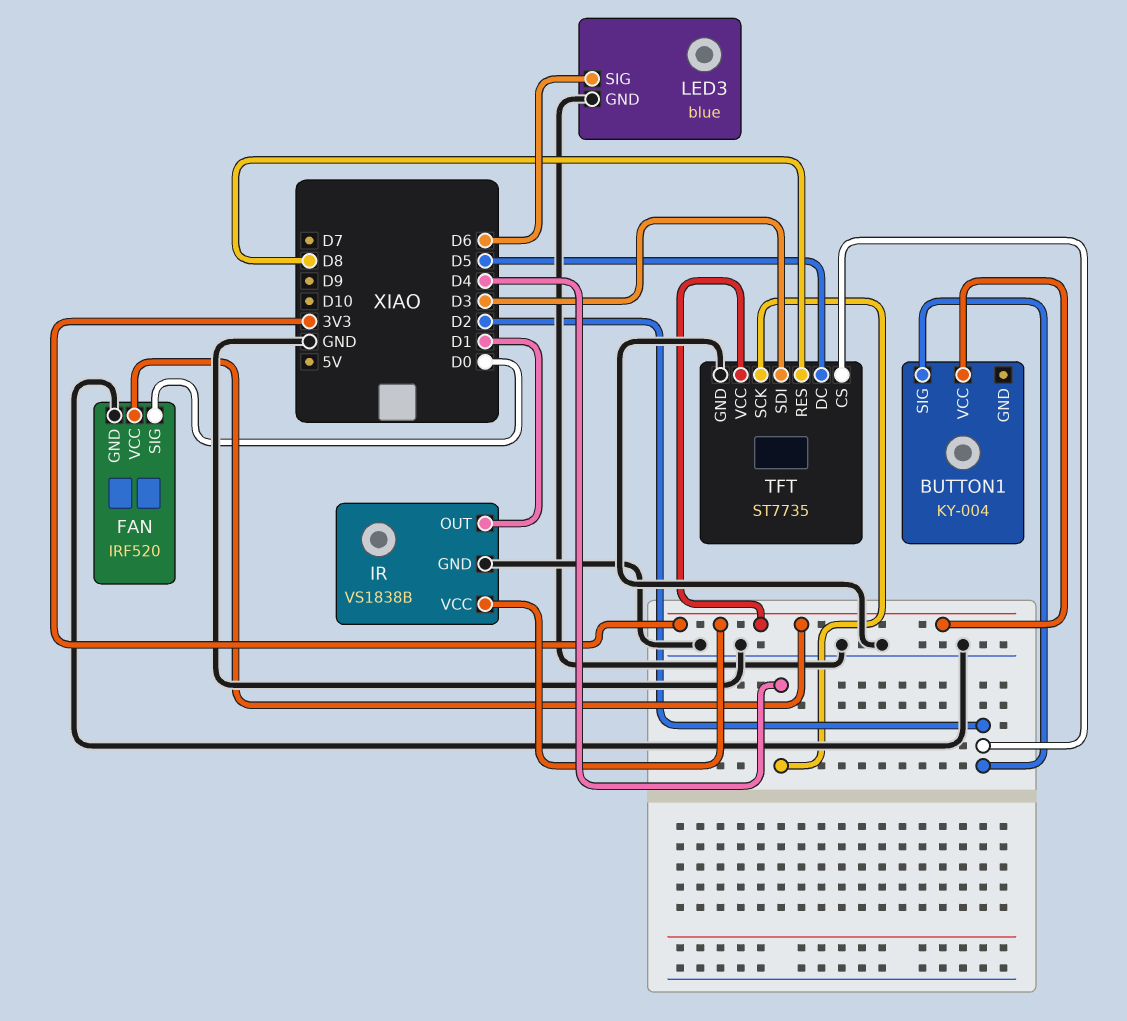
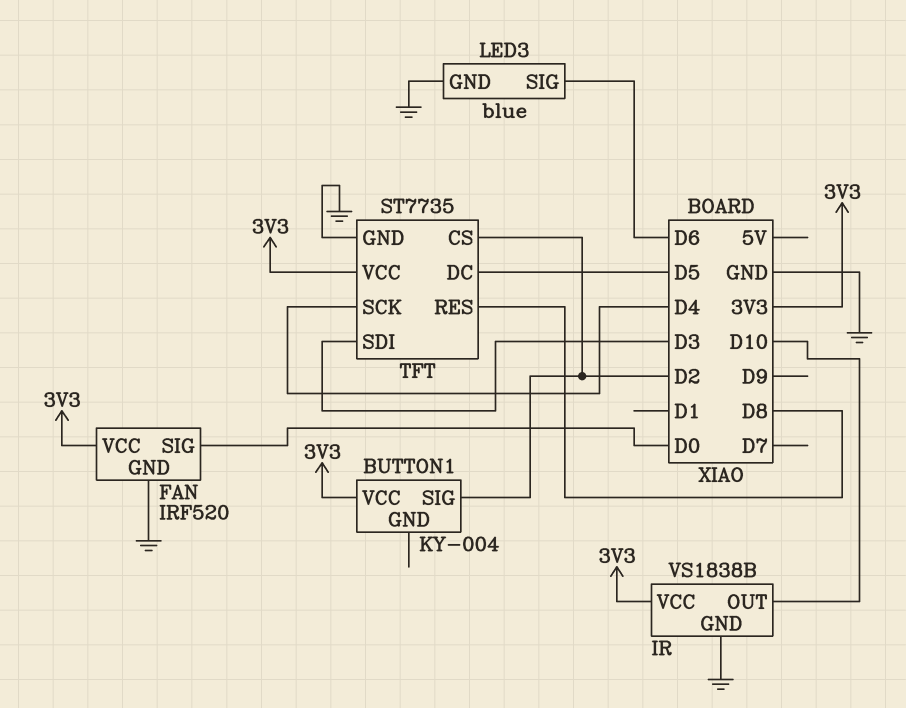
IR pin OUT: D1 -> D10

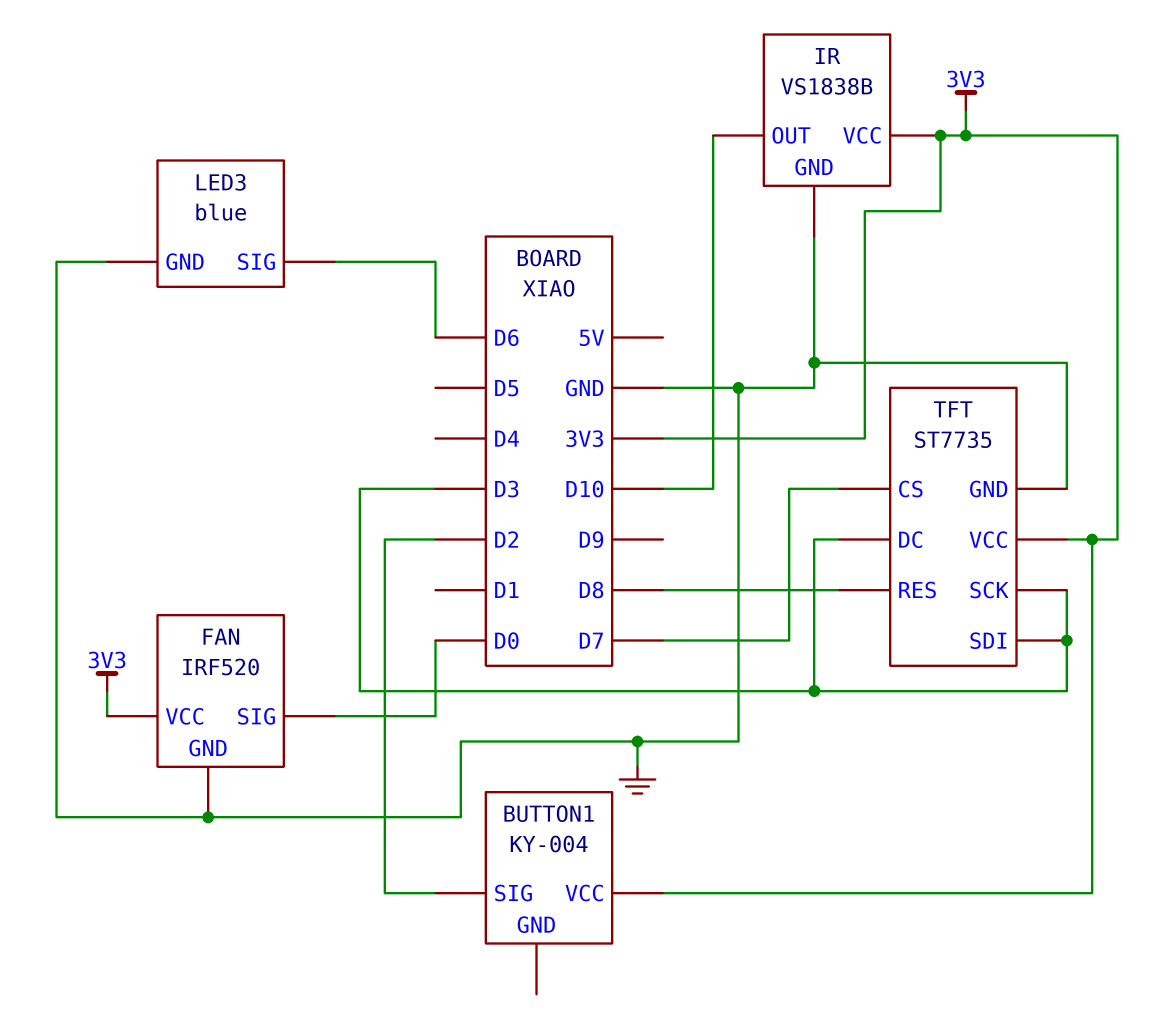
TFT pin CS: D2 -> D7
TFT pin DC: D5 -> D3
TFT pin SCK: D4 -> D3

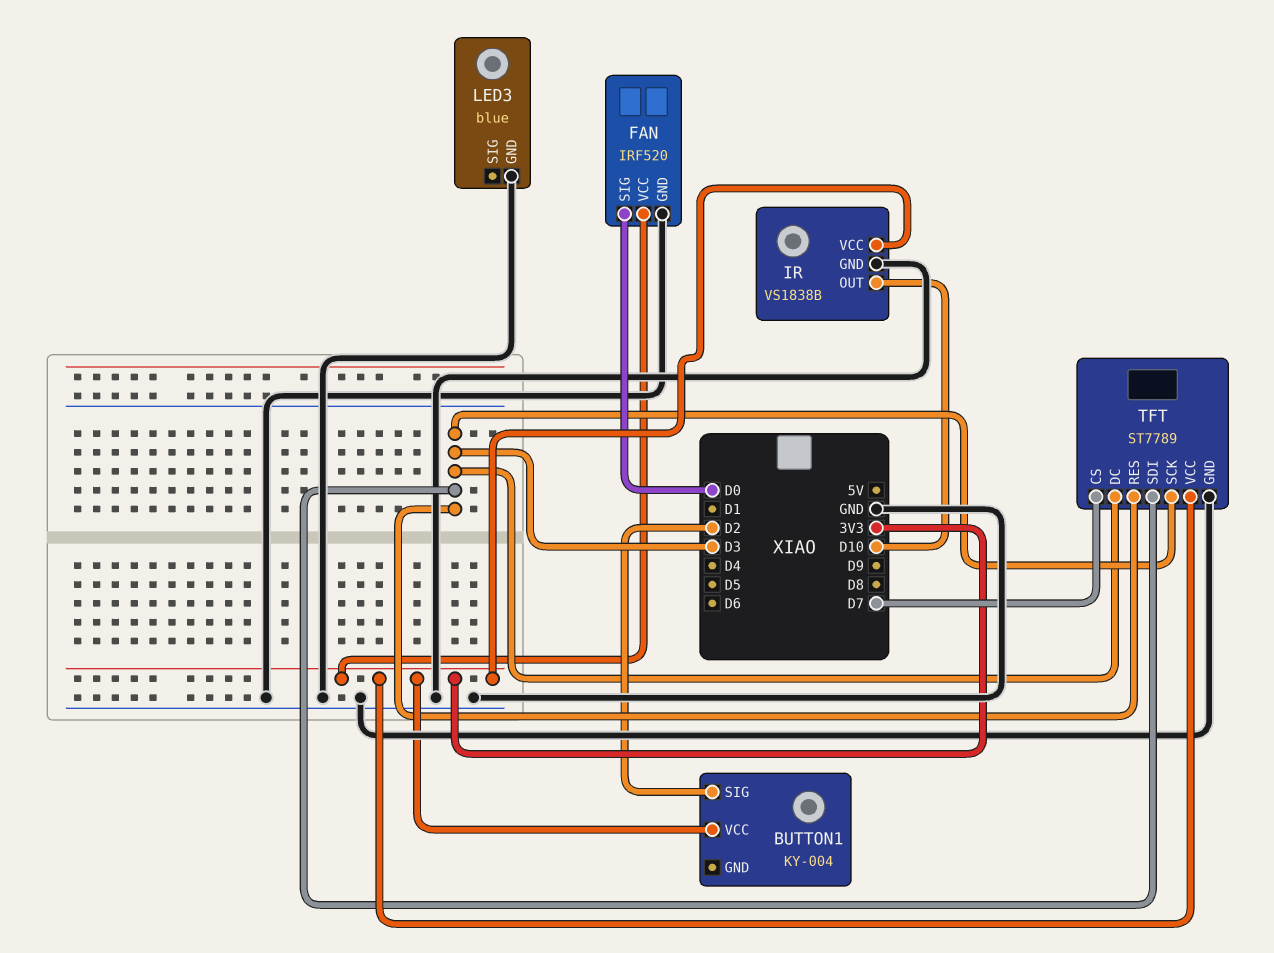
LED3 pin SIG: D6 -> none
TFT: ST7735 -> ST7789
TFT pin RES: D8 -> D3

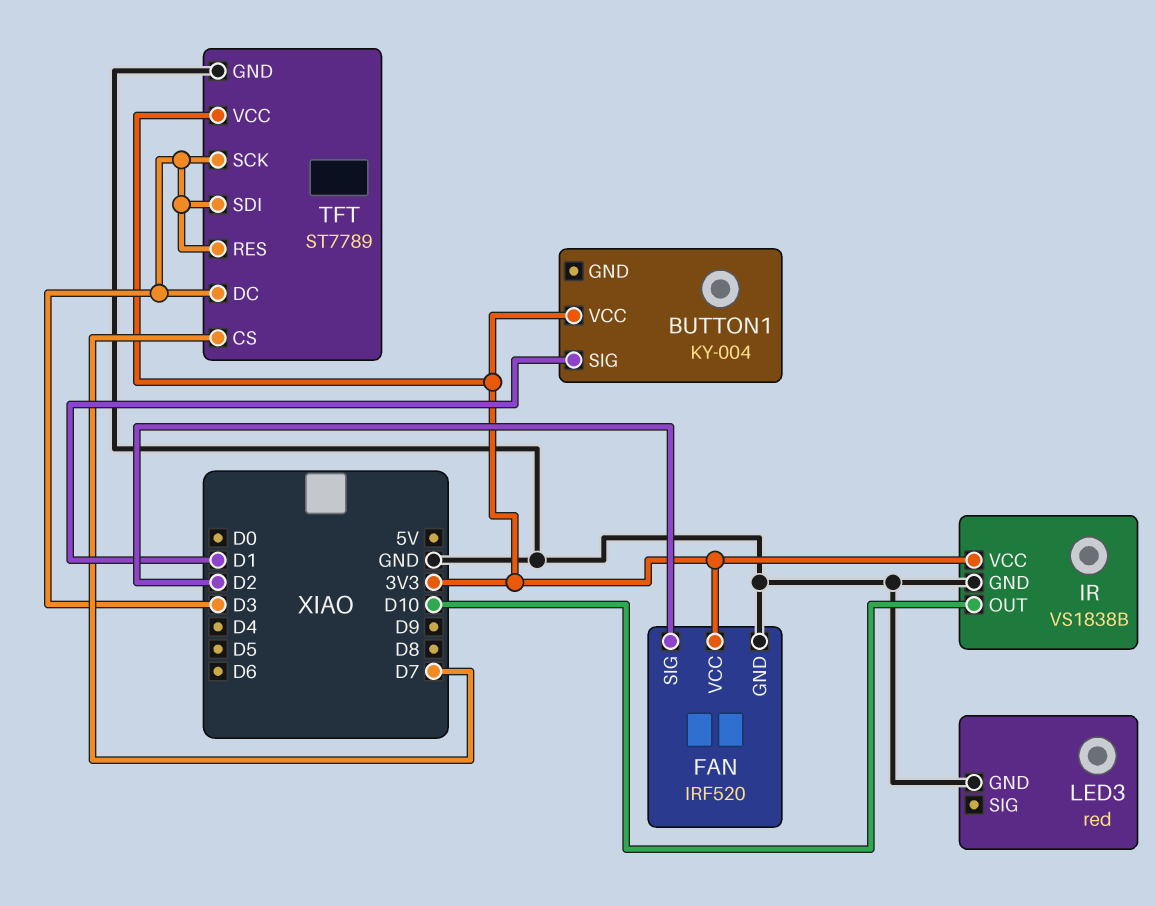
BUTTON1 pin SIG: D2 -> D1
FAN pin SIG: D0 -> D2
LED3: blue -> red

